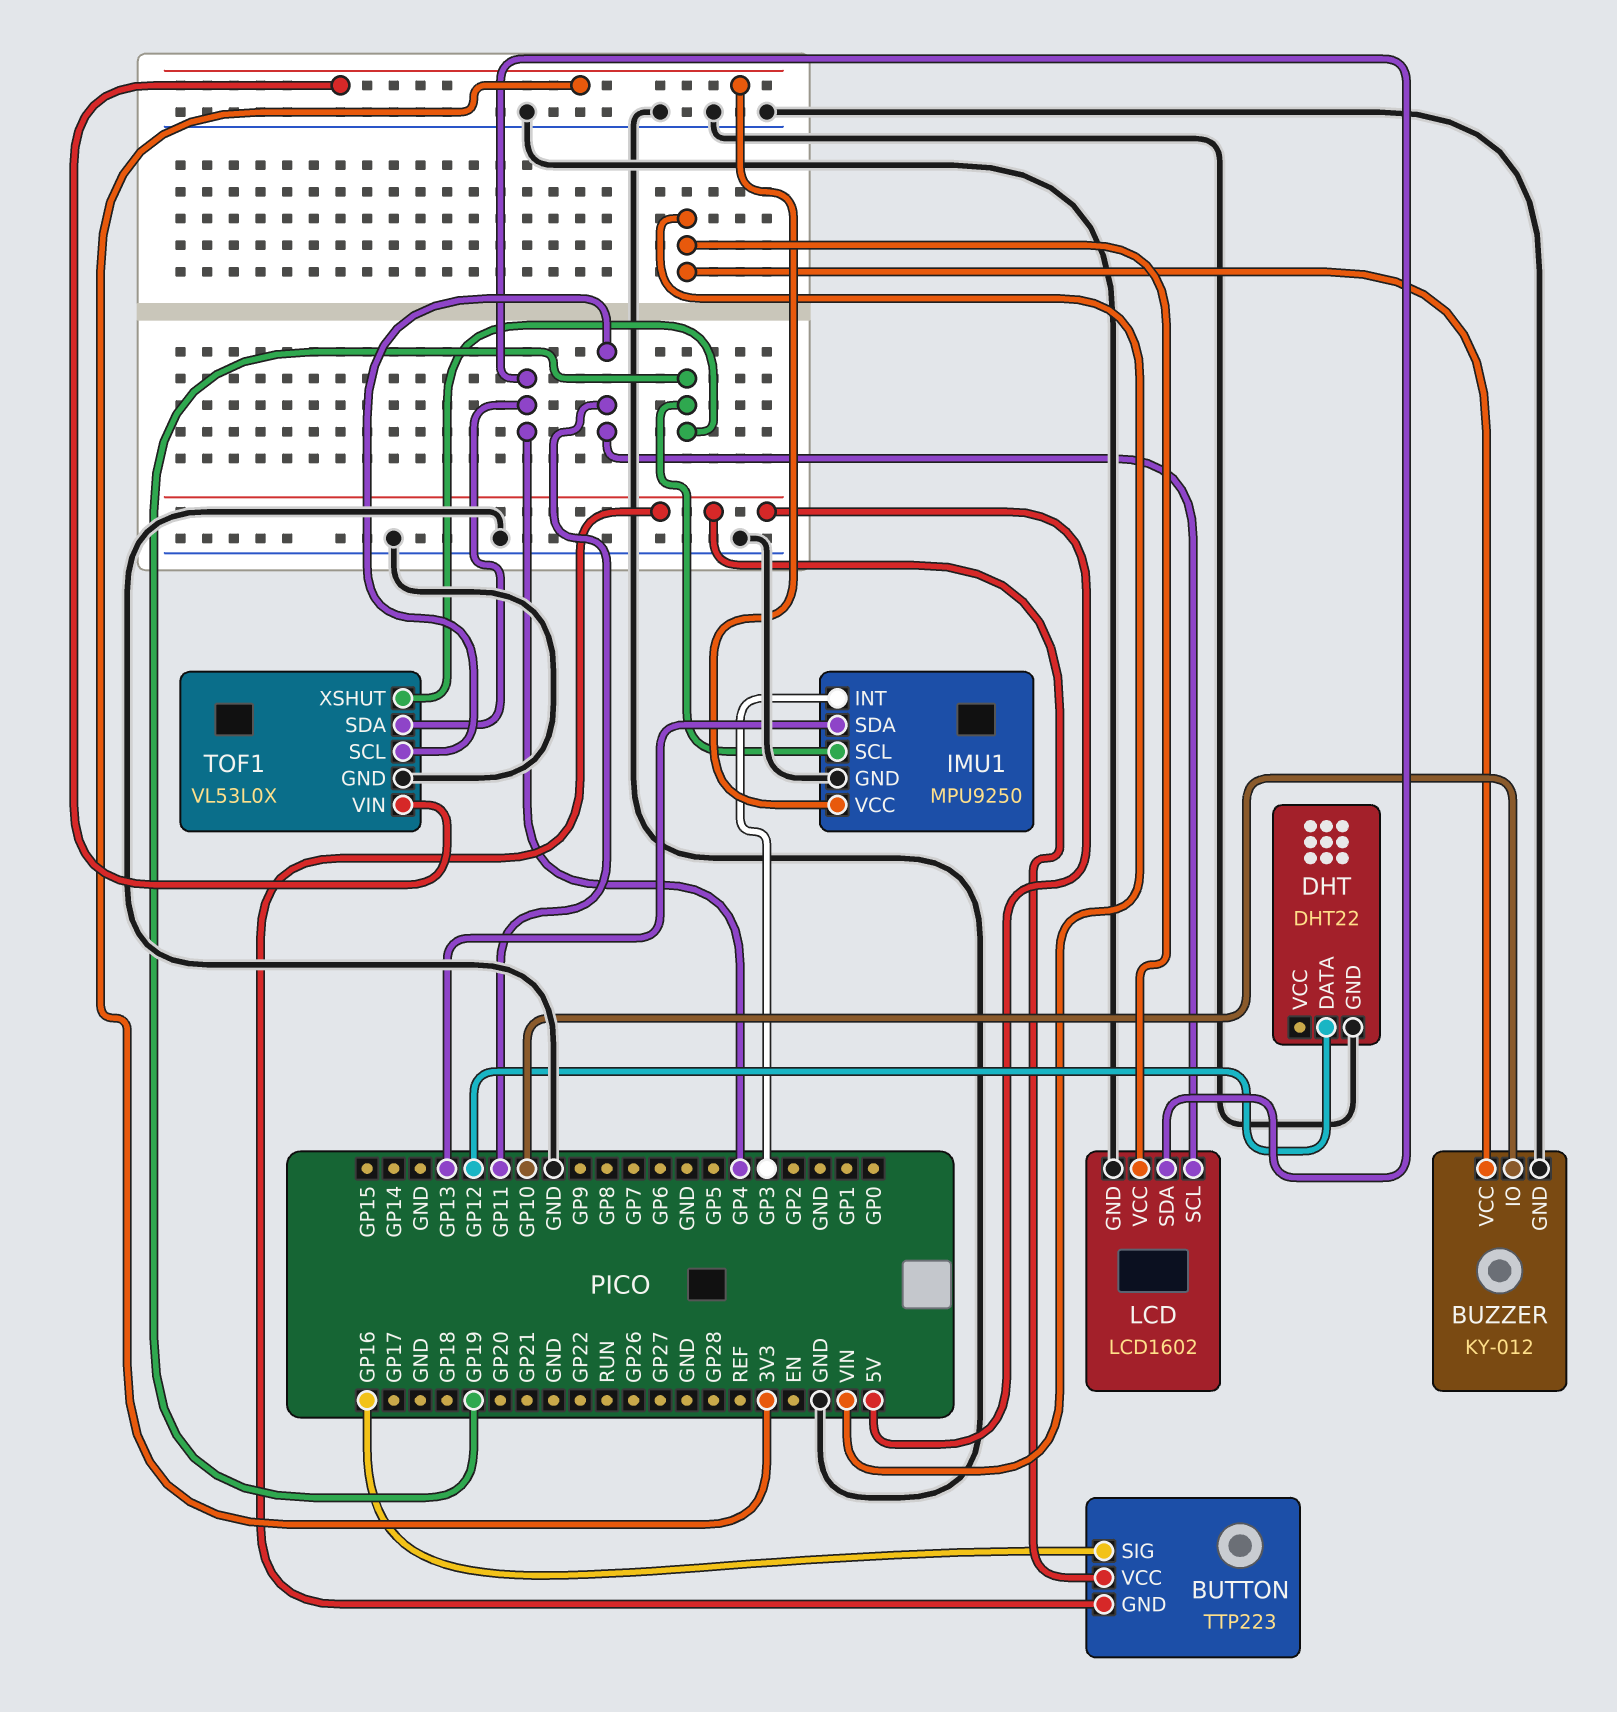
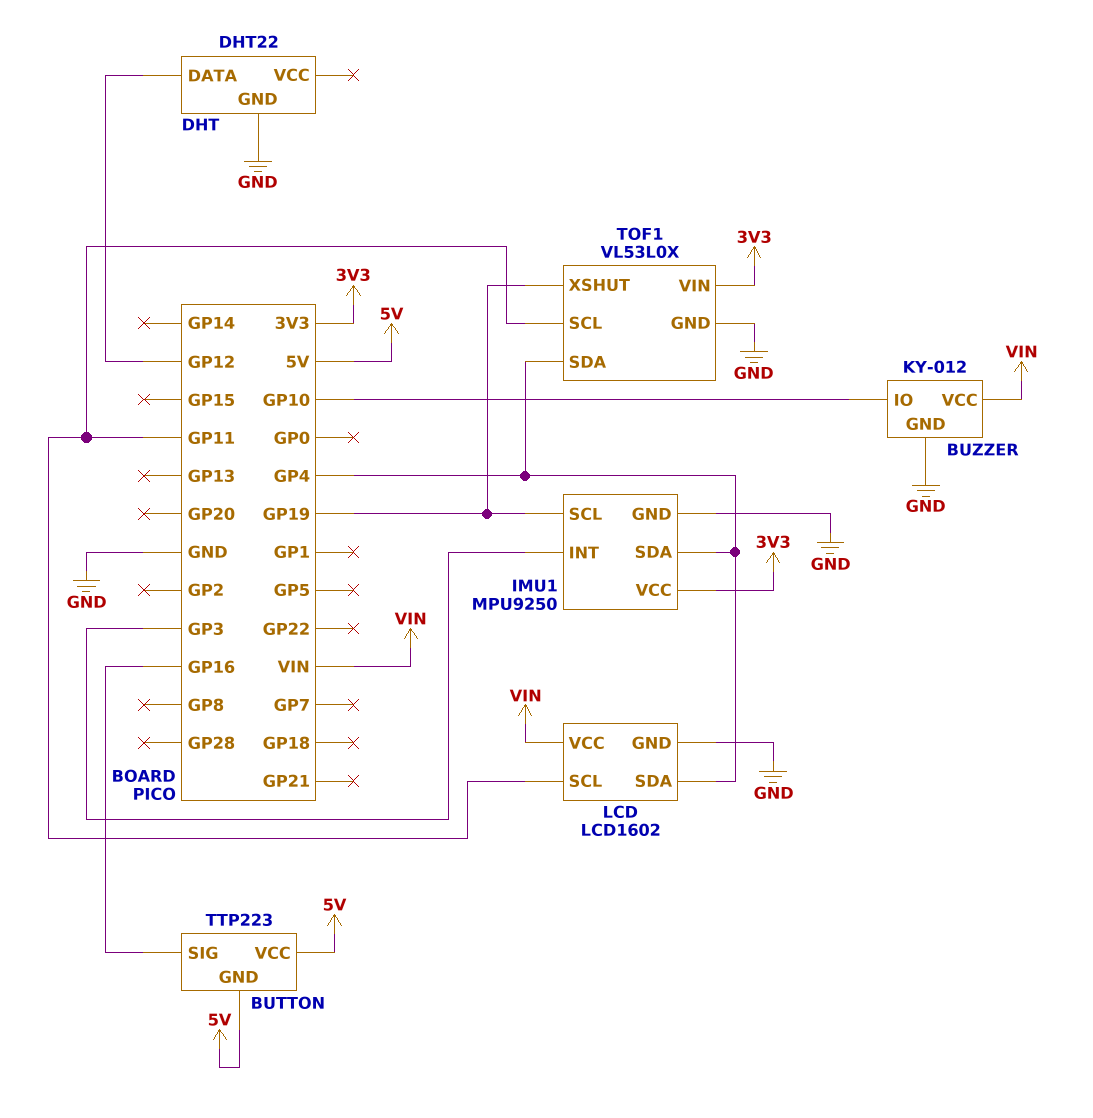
IMU1 pin SDA: GP13 -> GP4

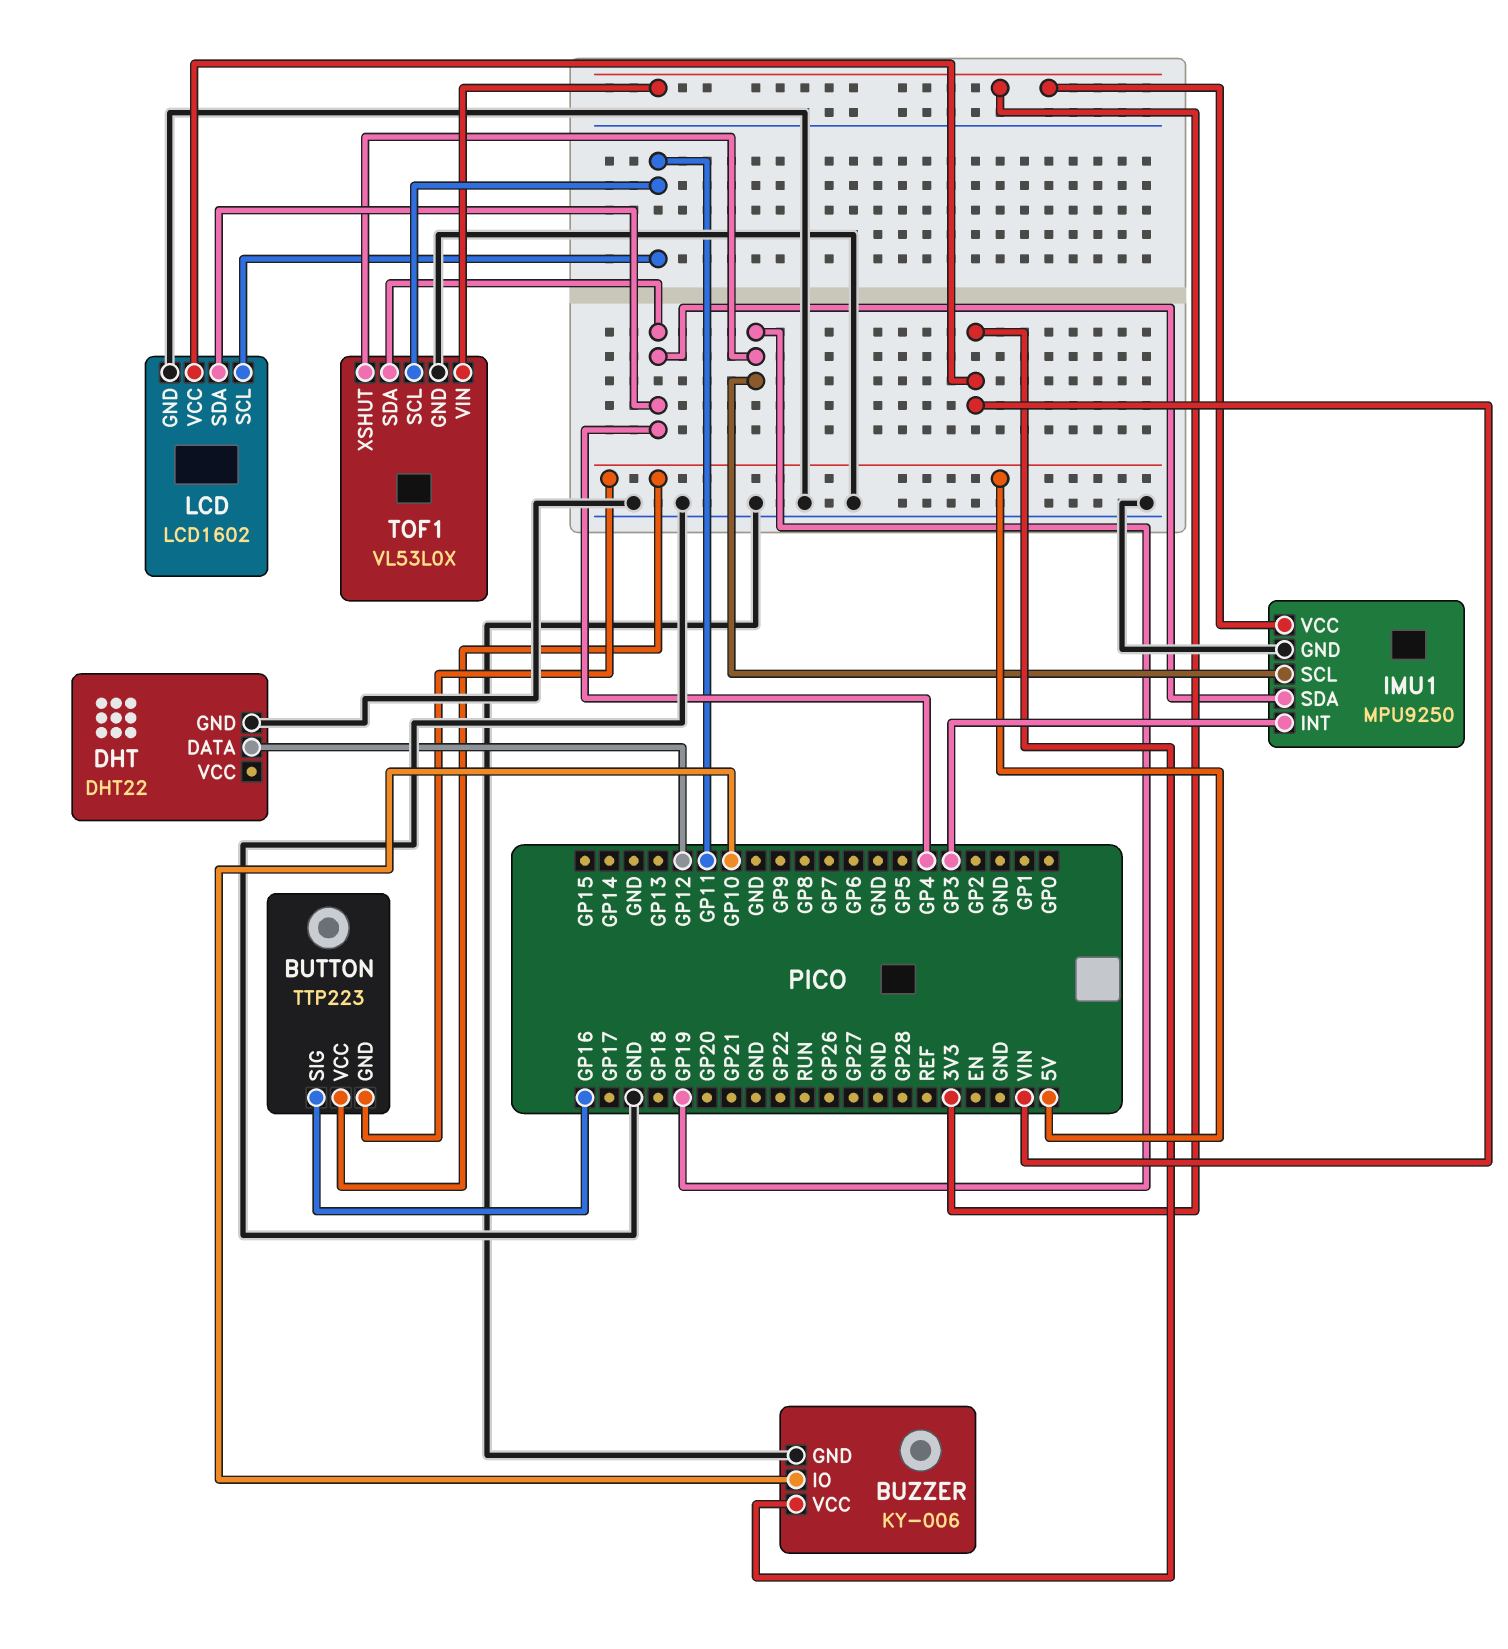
BUZZER: KY-012 -> KY-006

